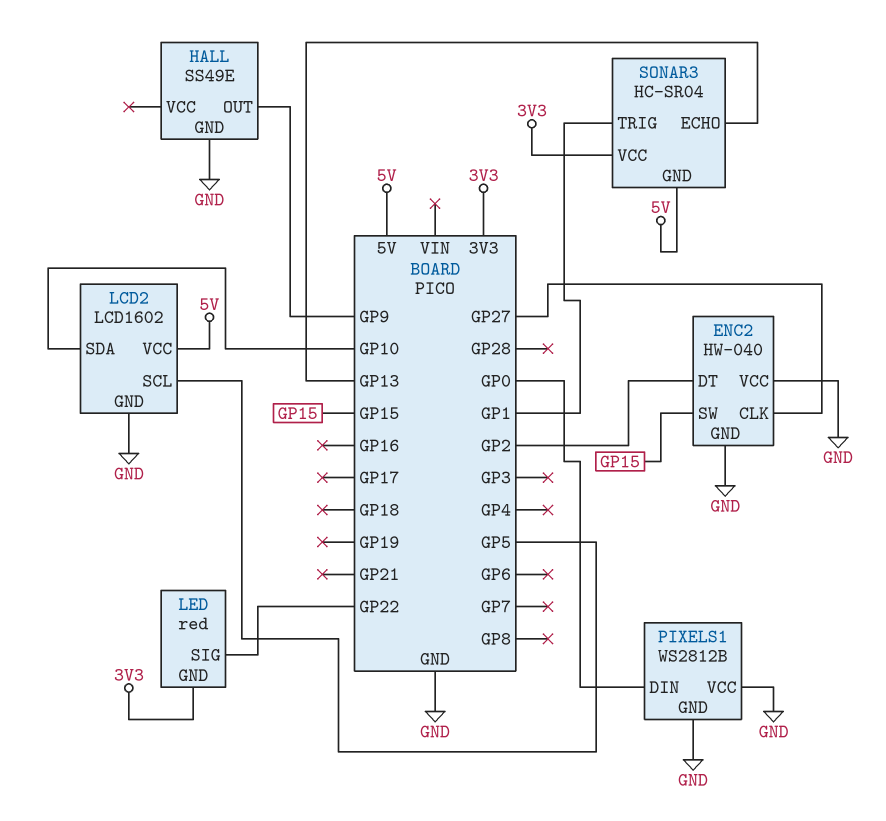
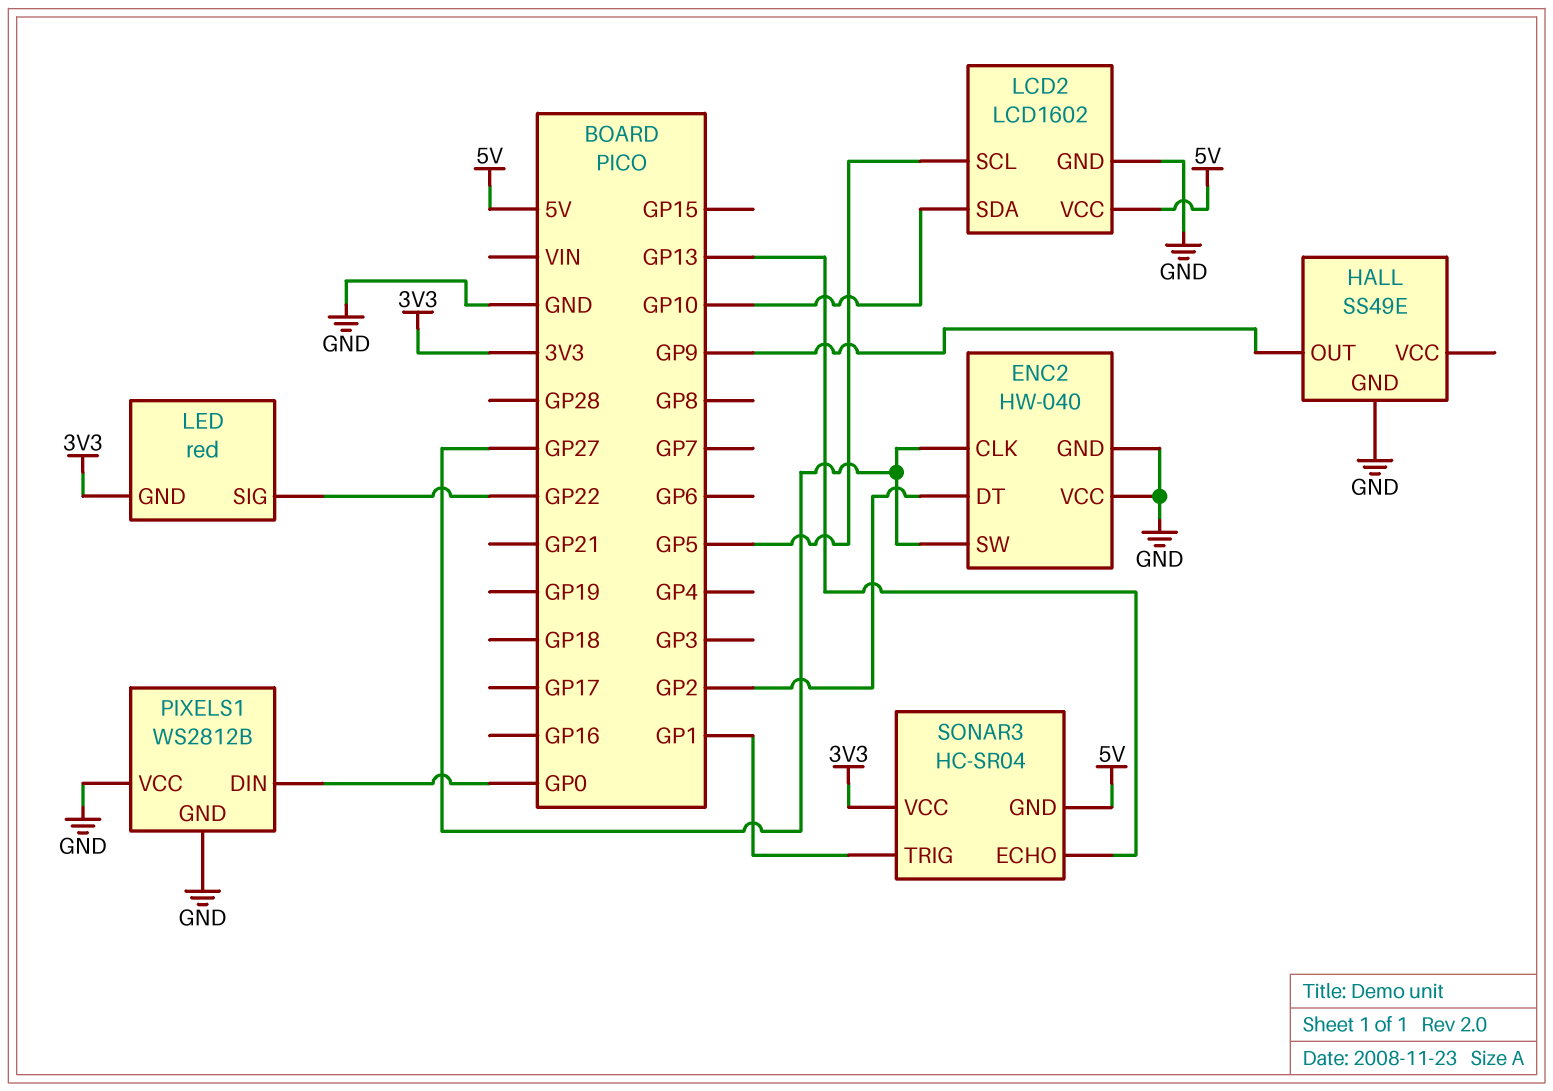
ENC2 pin SW: GP15 -> GP27

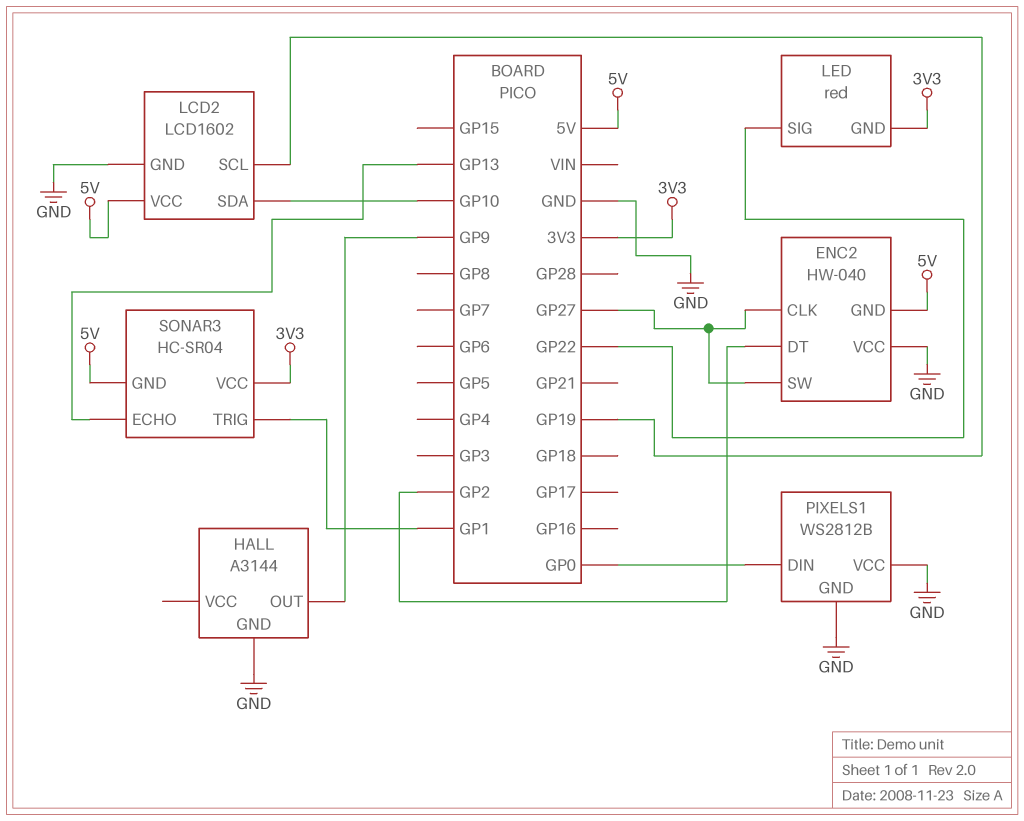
ENC2 pin GND: GND -> 5V
HALL: SS49E -> A3144
LCD2 pin SCL: GP5 -> GP19

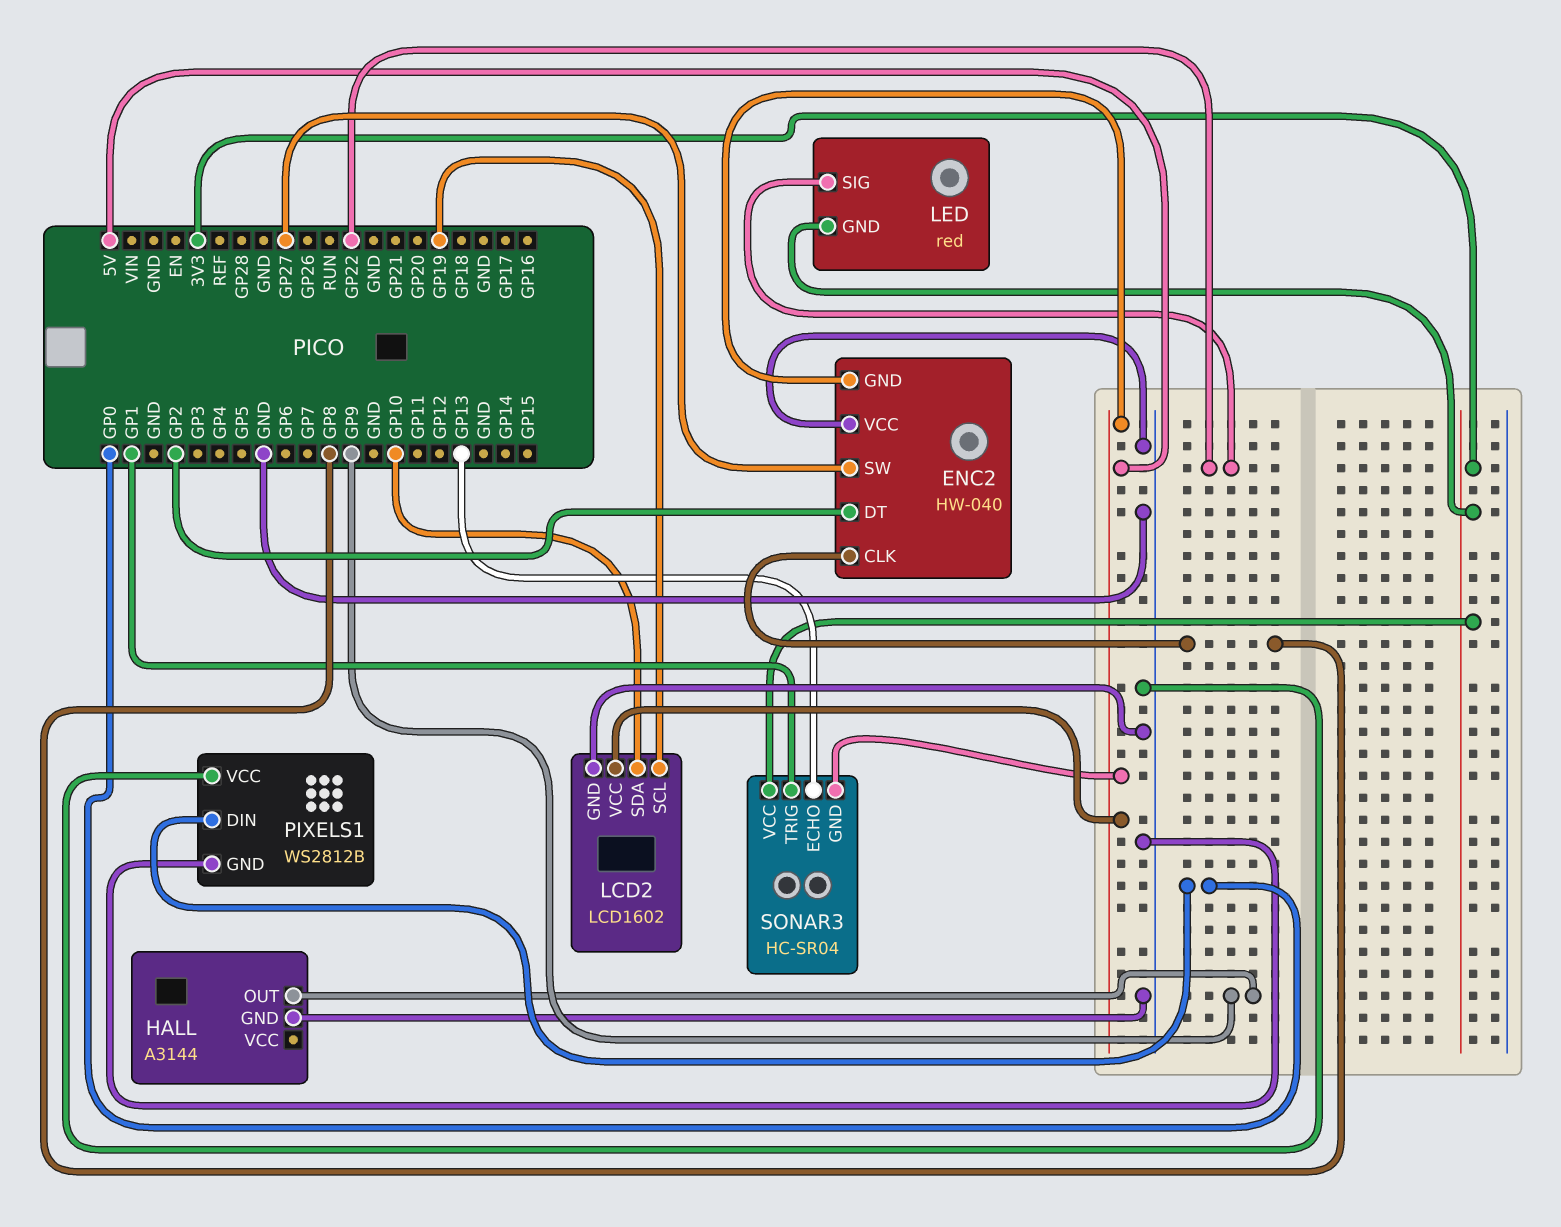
ENC2 pin CLK: GP27 -> GP8

